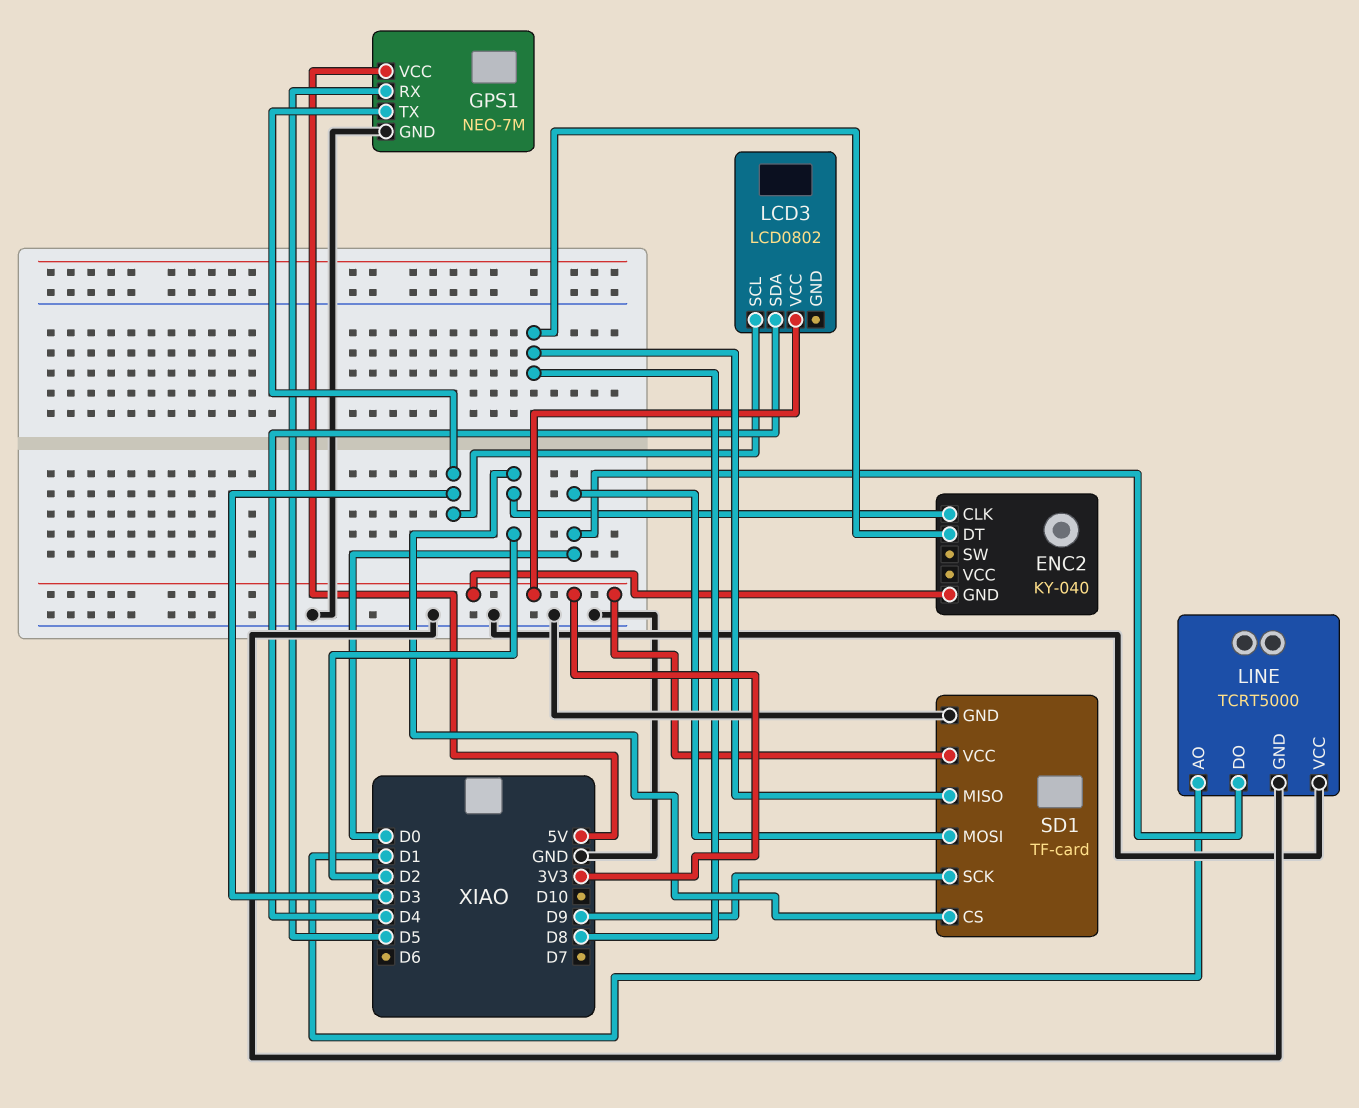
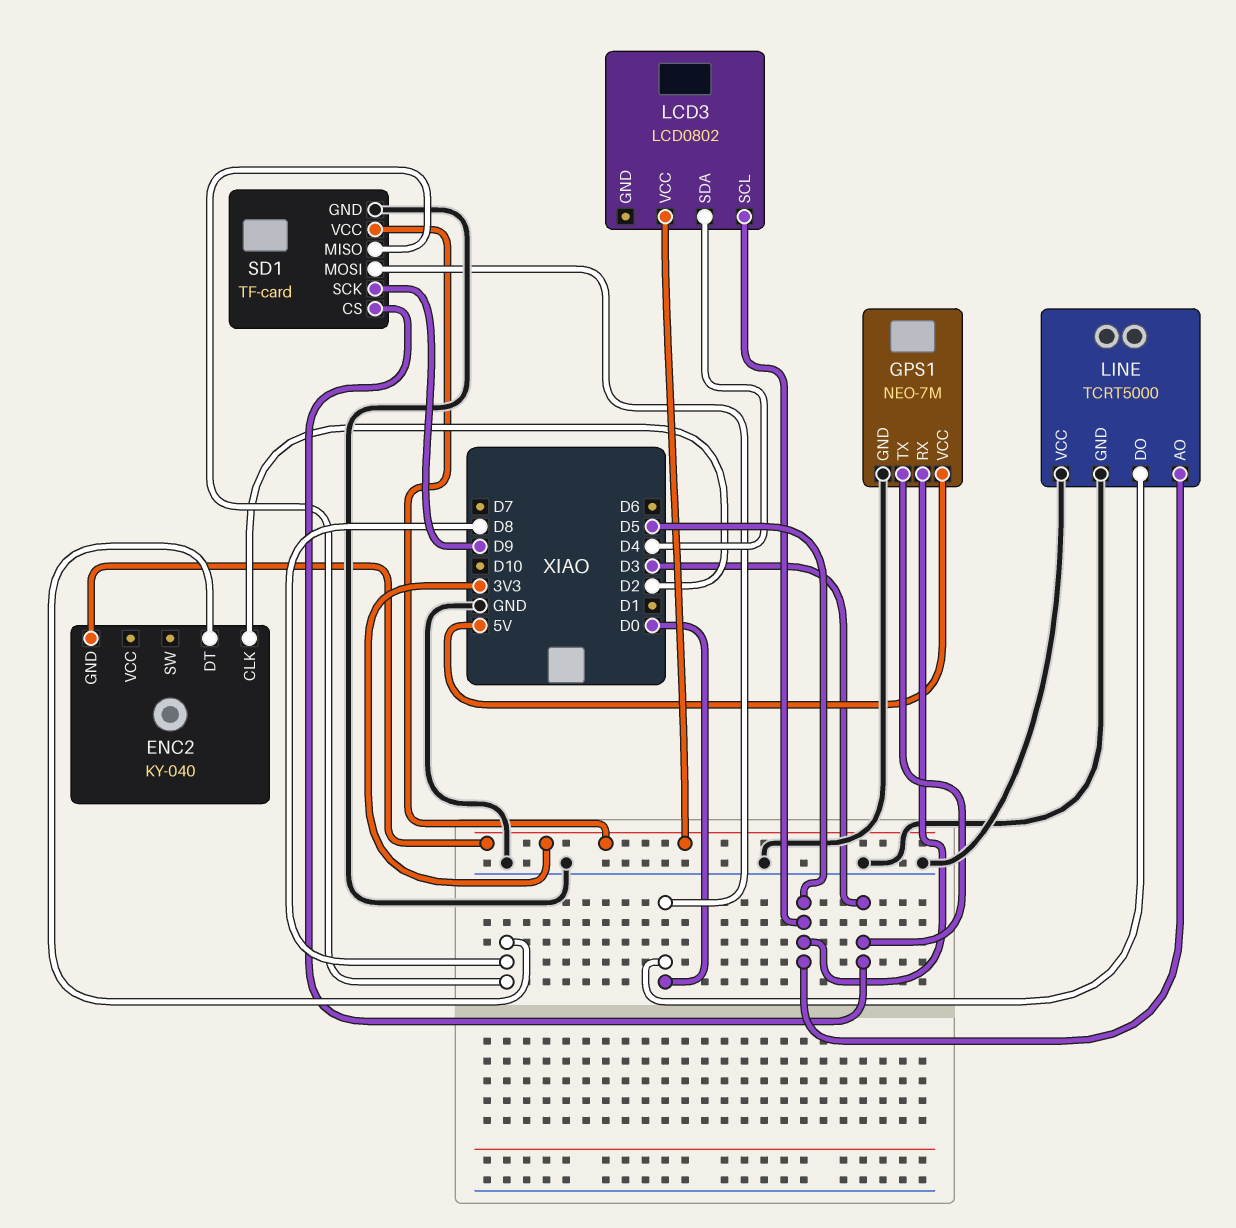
LCD3 pin SCL: D3 -> D5
LINE pin AO: D1 -> D5
SD1 pin CS: D2 -> D3

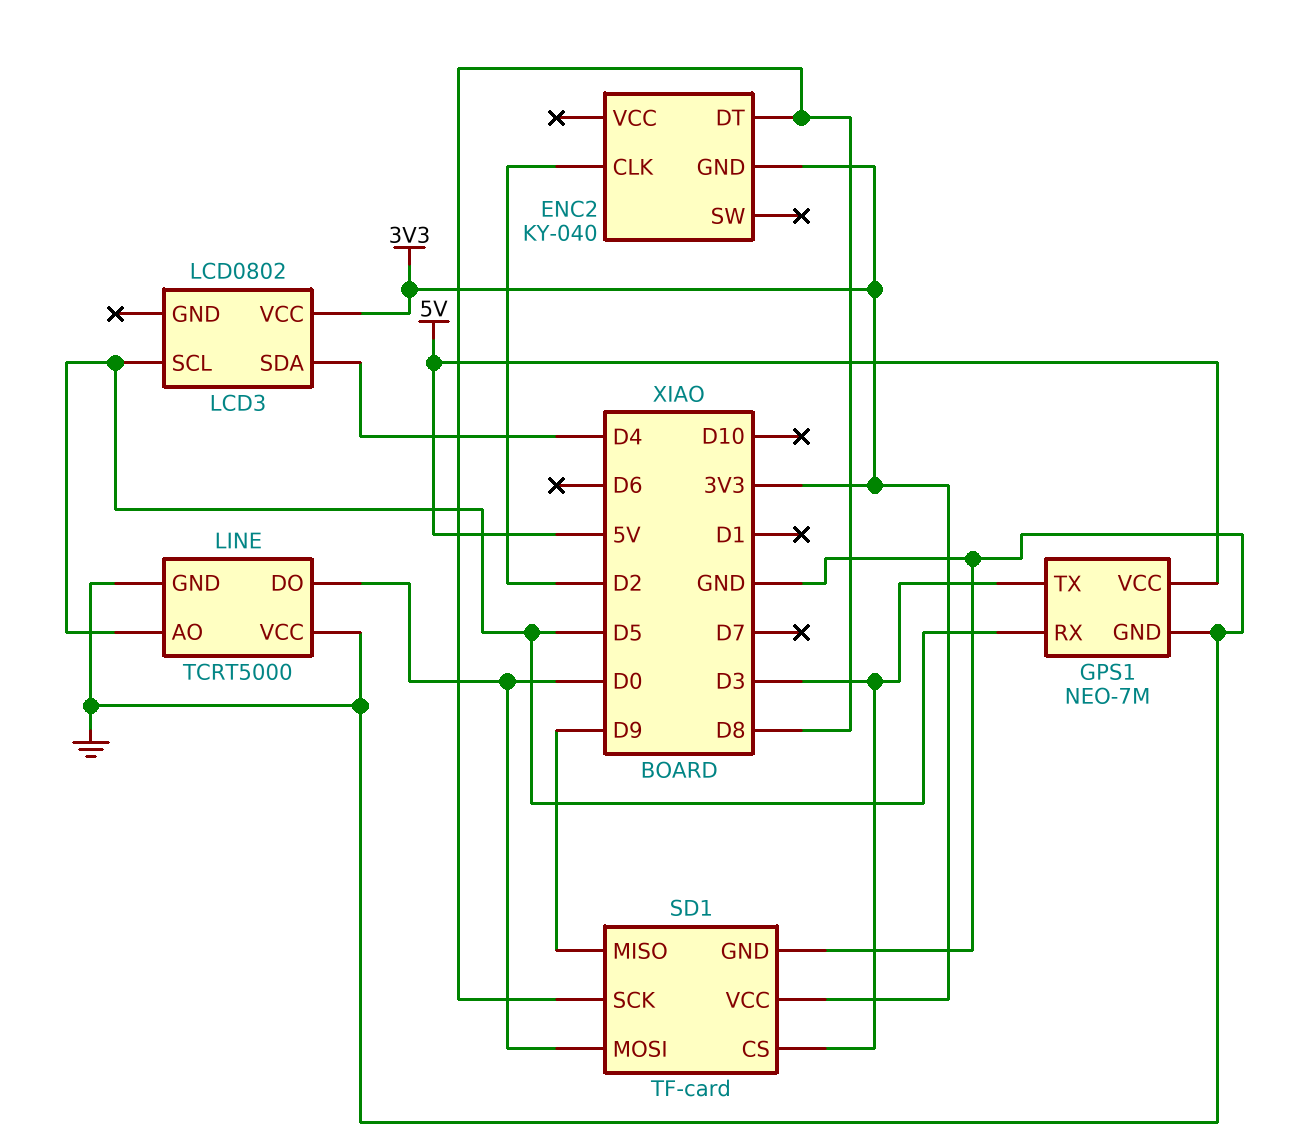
SD1 pin MISO: D8 -> D9
SD1 pin SCK: D9 -> D8

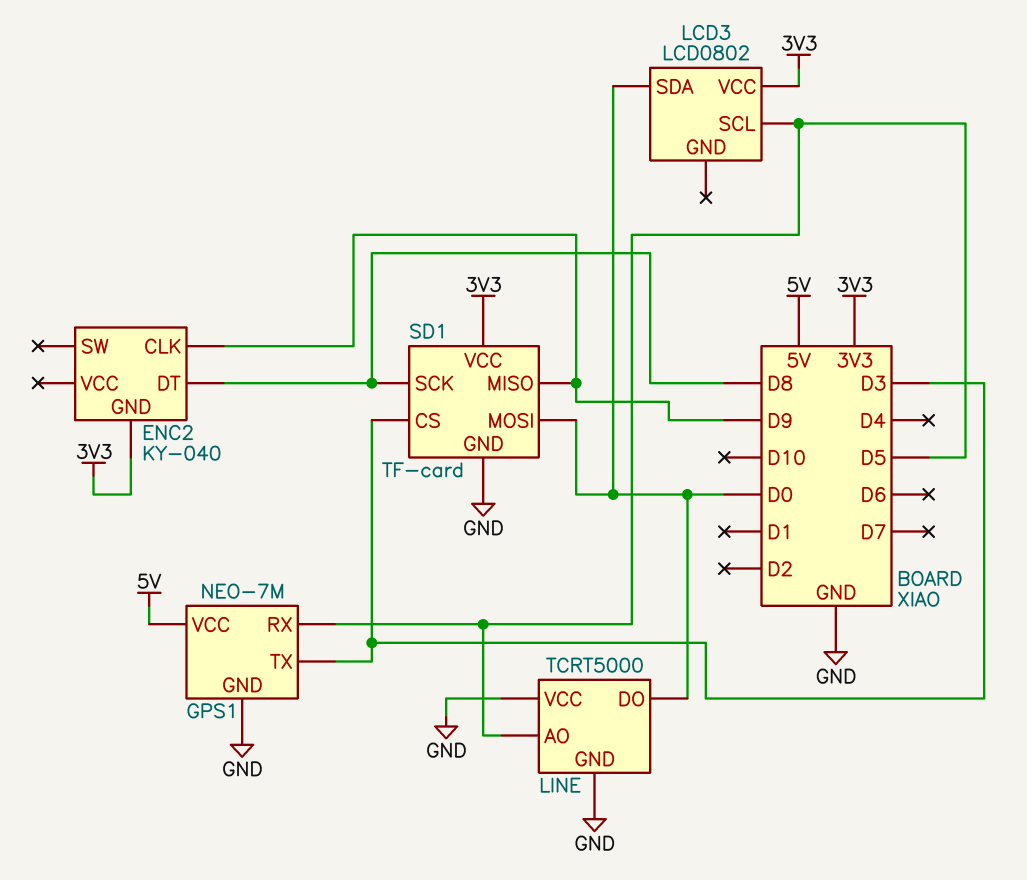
ENC2 pin CLK: D2 -> D9
LCD3 pin SDA: D4 -> D0

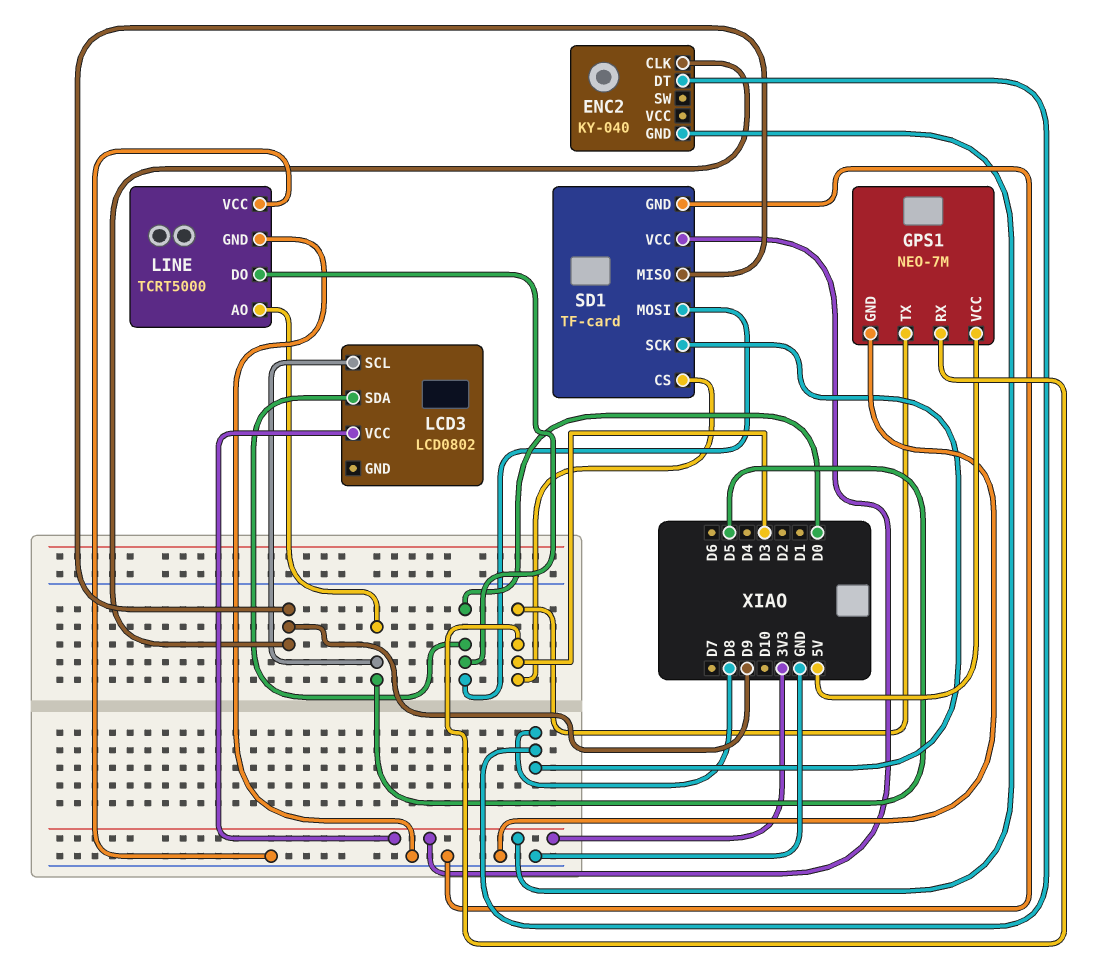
GPS1 pin RX: D5 -> D3

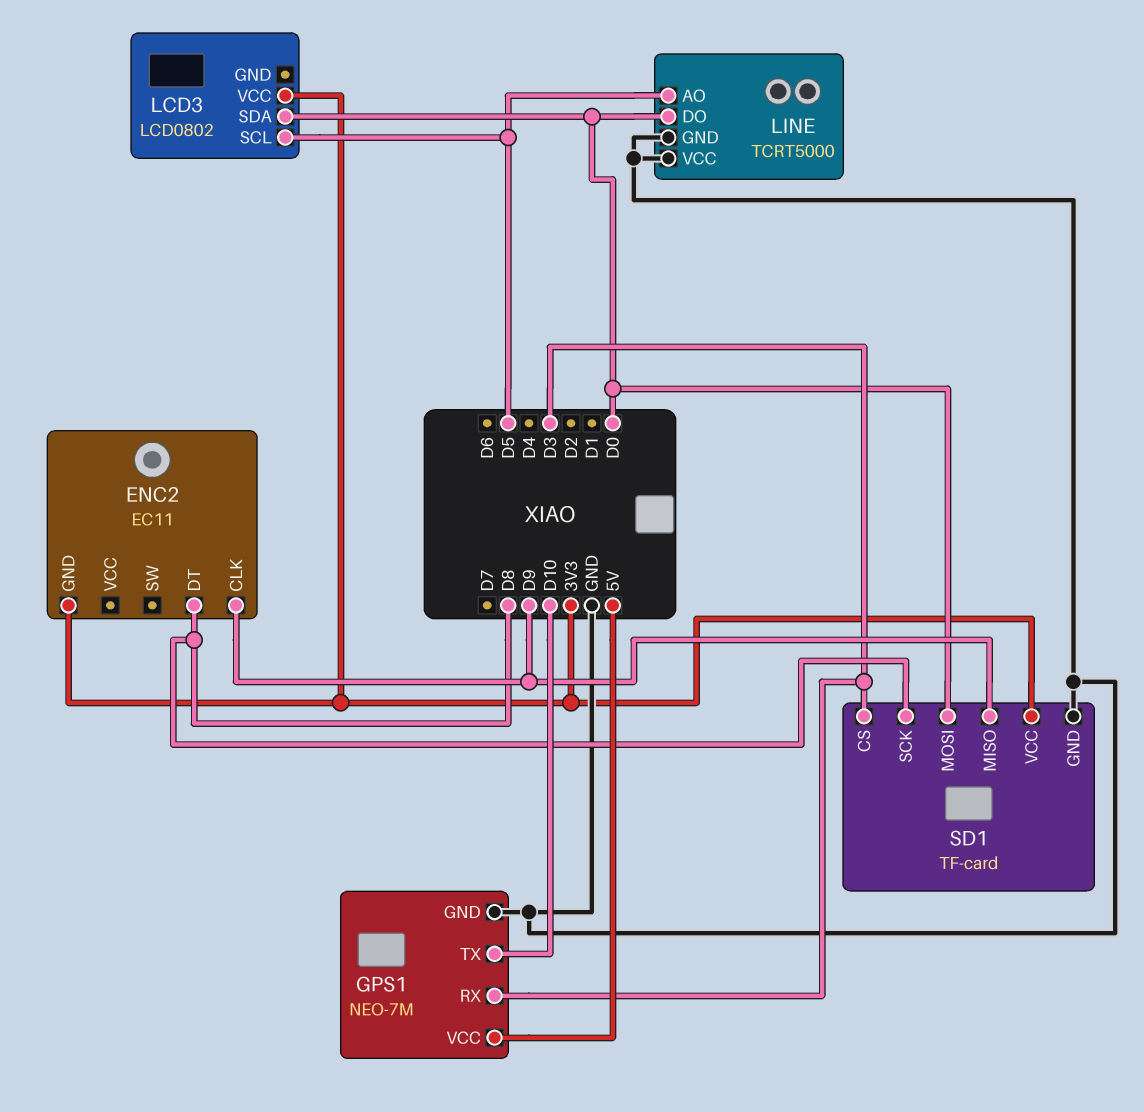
ENC2: KY-040 -> EC11
GPS1 pin TX: D3 -> D10

